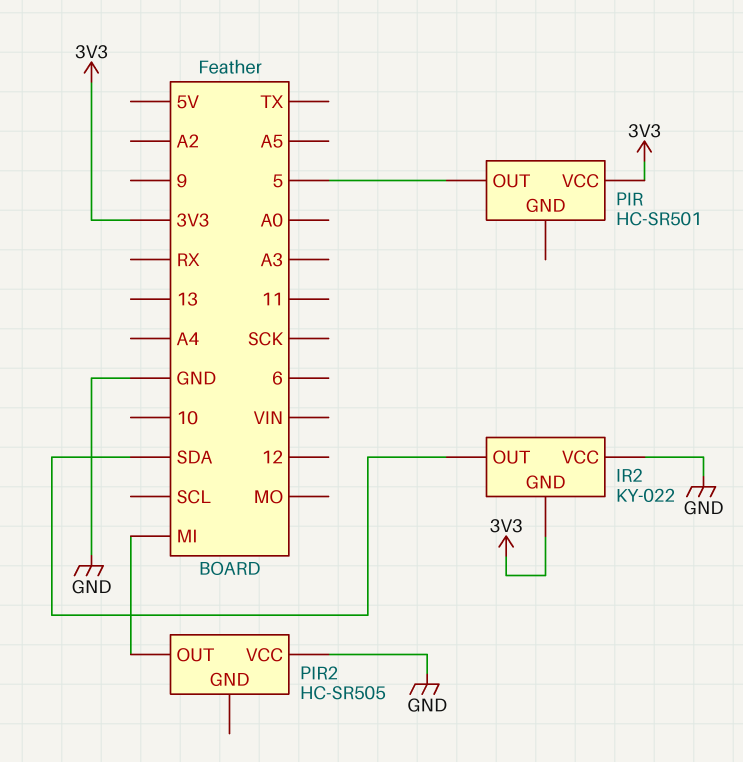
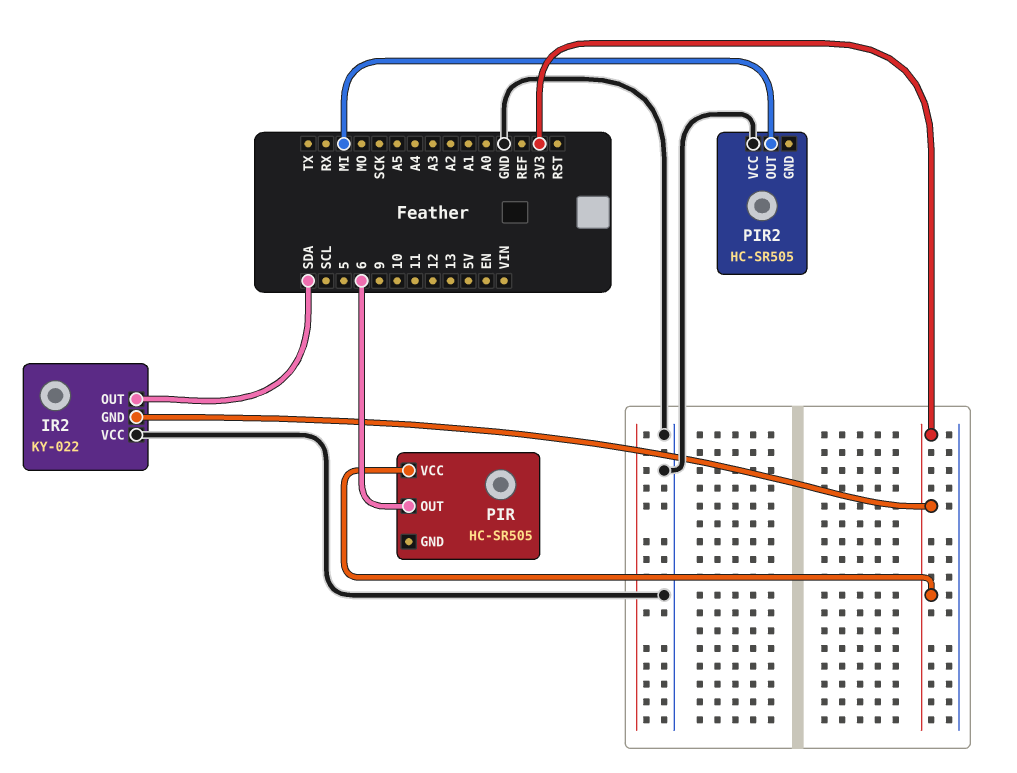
PIR: HC-SR501 -> HC-SR505
PIR pin OUT: 5 -> 6

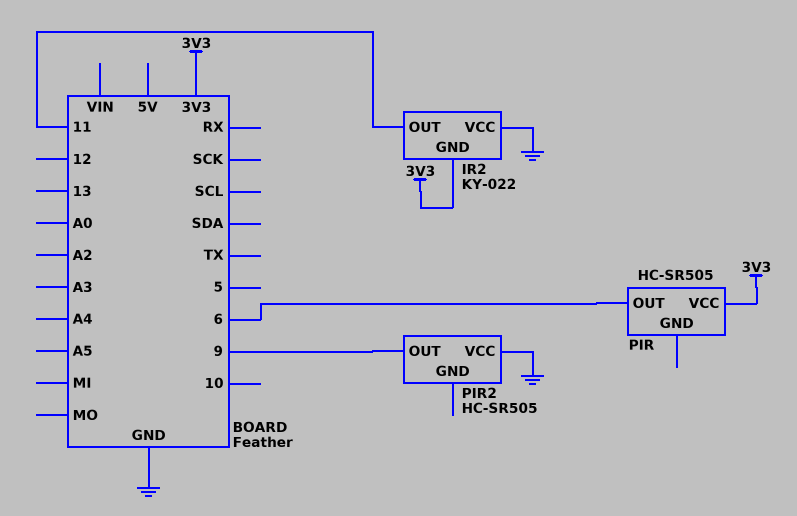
IR2 pin OUT: SDA -> 11
PIR2 pin OUT: MI -> 9

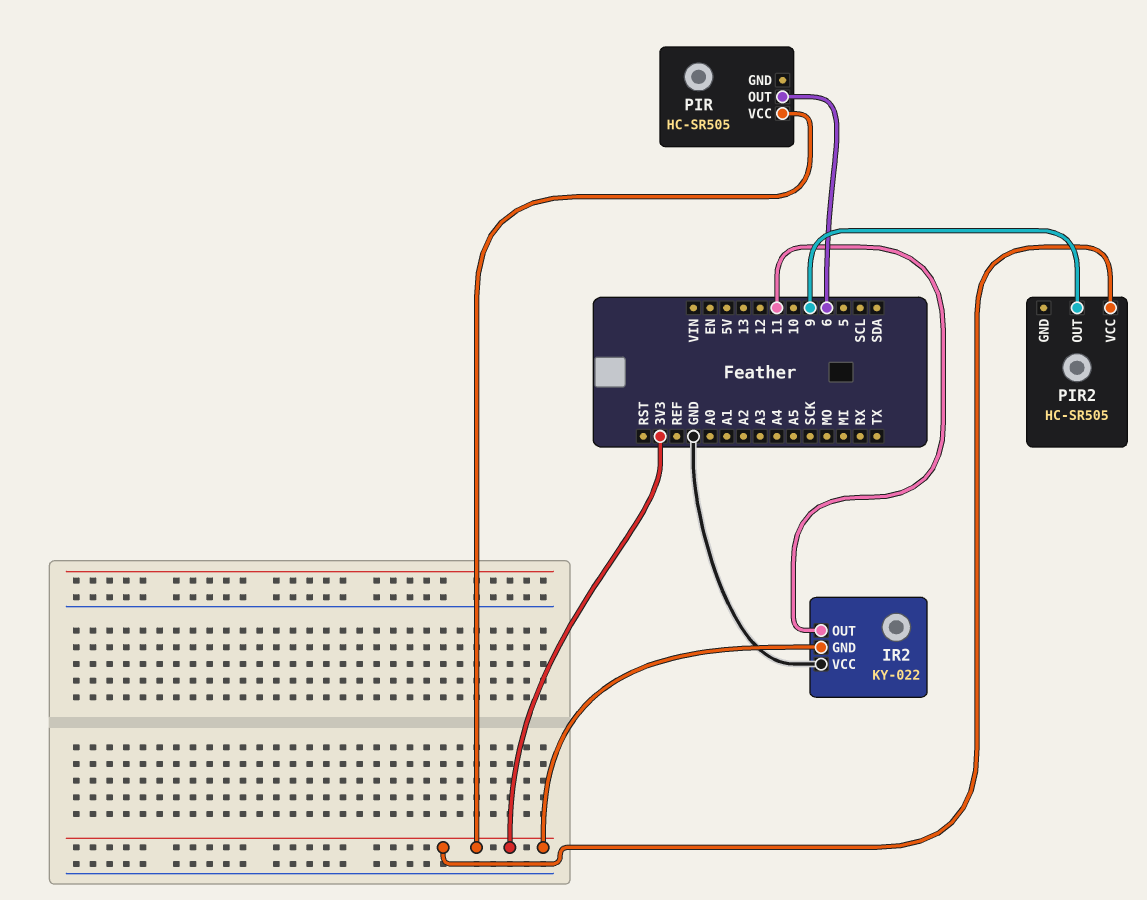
PIR2 pin VCC: GND -> 3V3

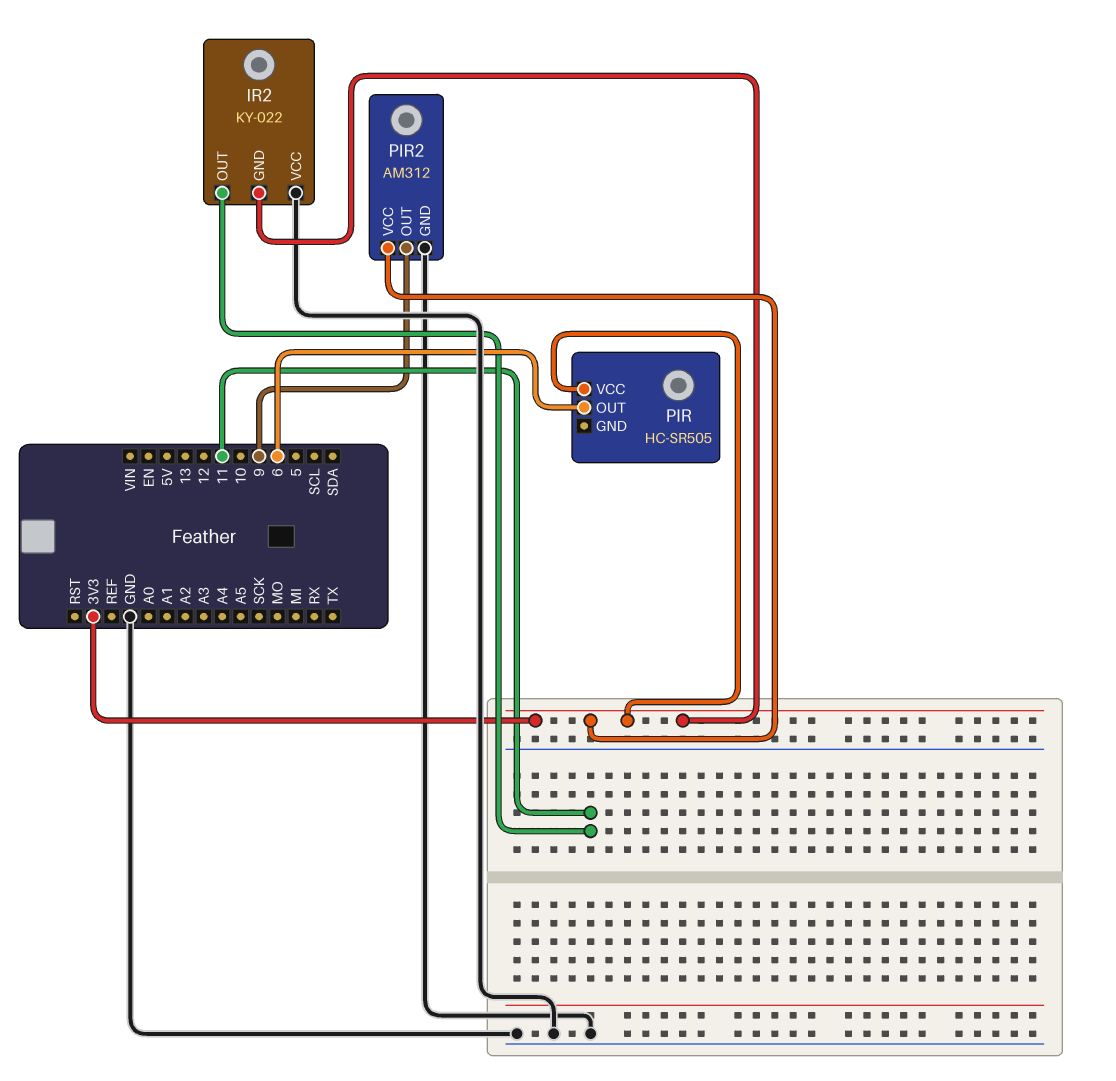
PIR2: HC-SR505 -> AM312
PIR2 pin GND: none -> GND

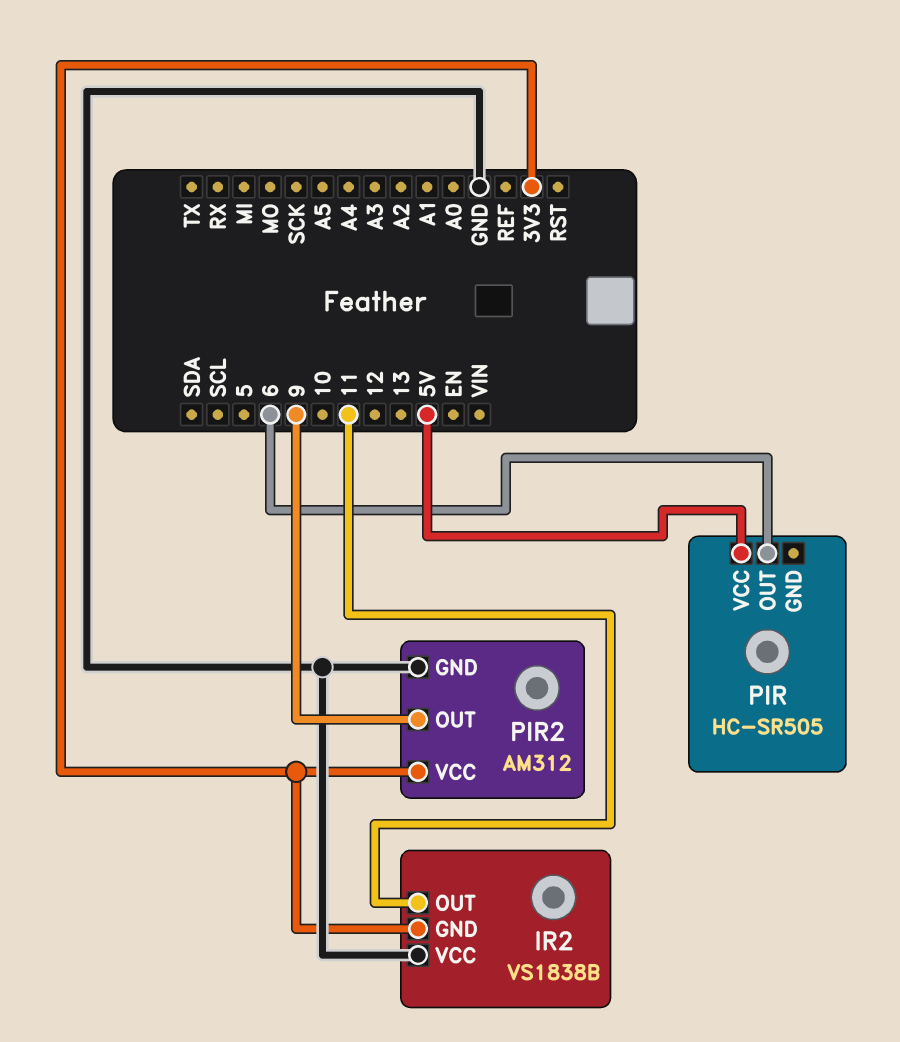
IR2: KY-022 -> VS1838B
PIR pin VCC: 3V3 -> 5V

